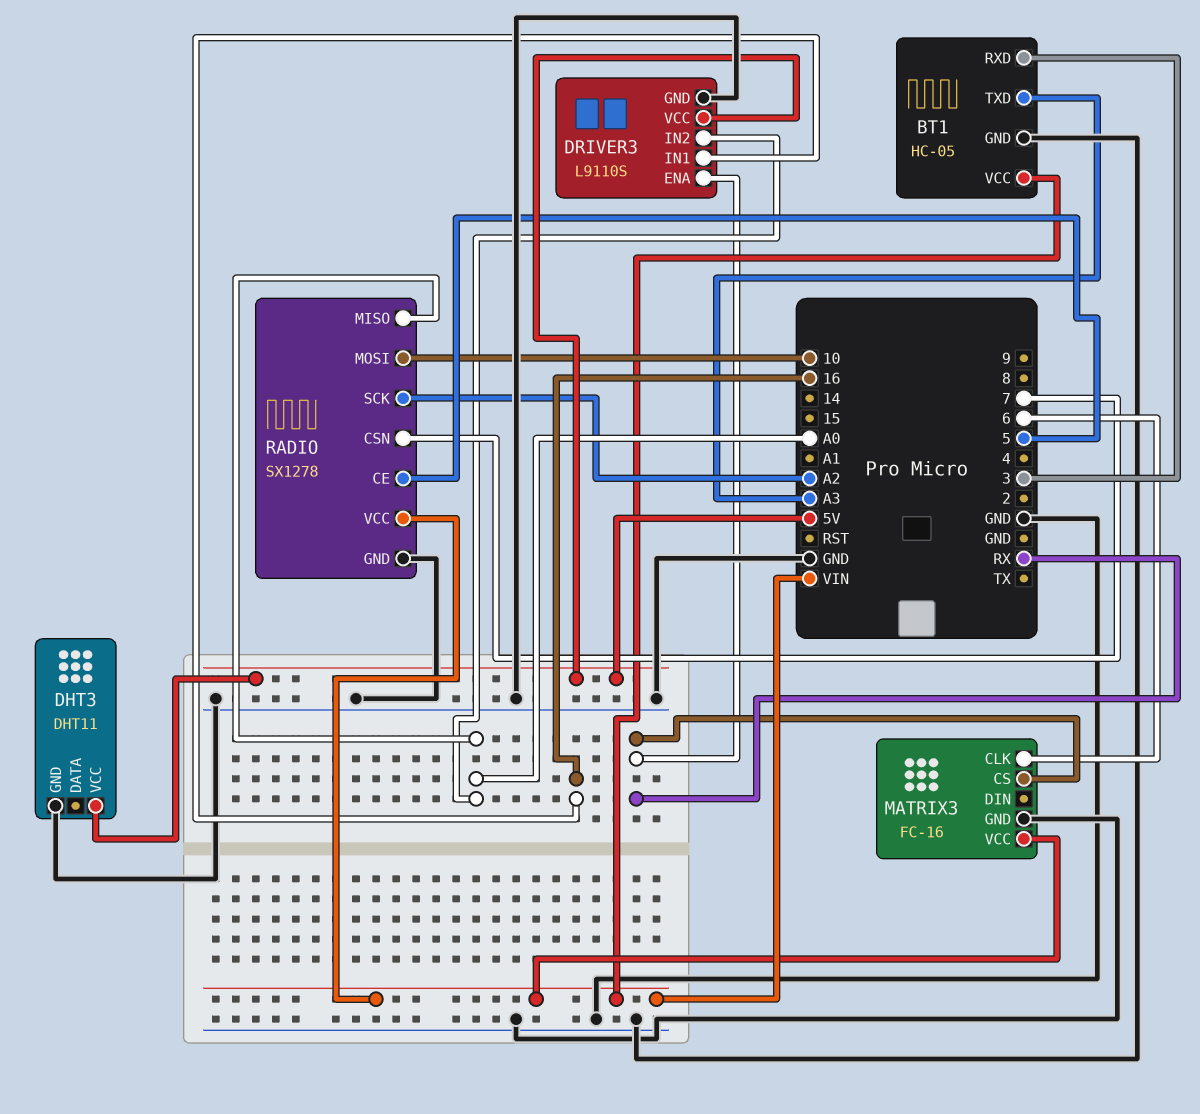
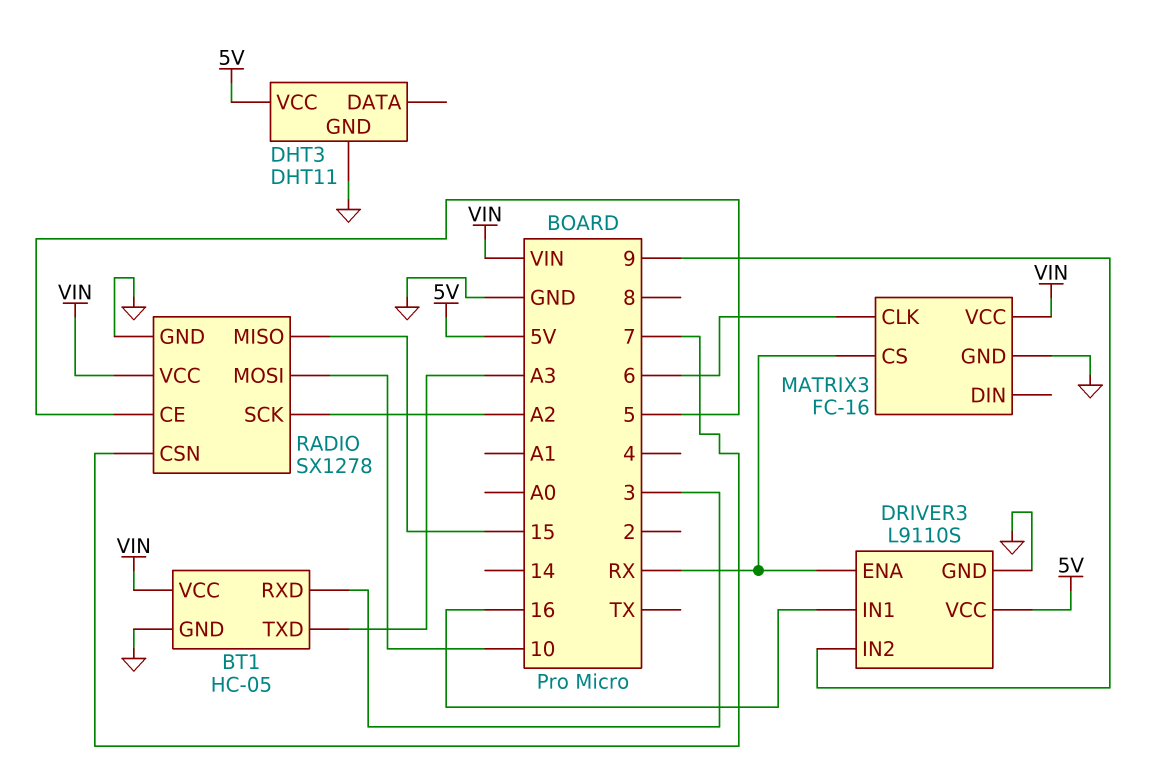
DRIVER3 pin IN2: A0 -> 9
RADIO pin MISO: A0 -> 15

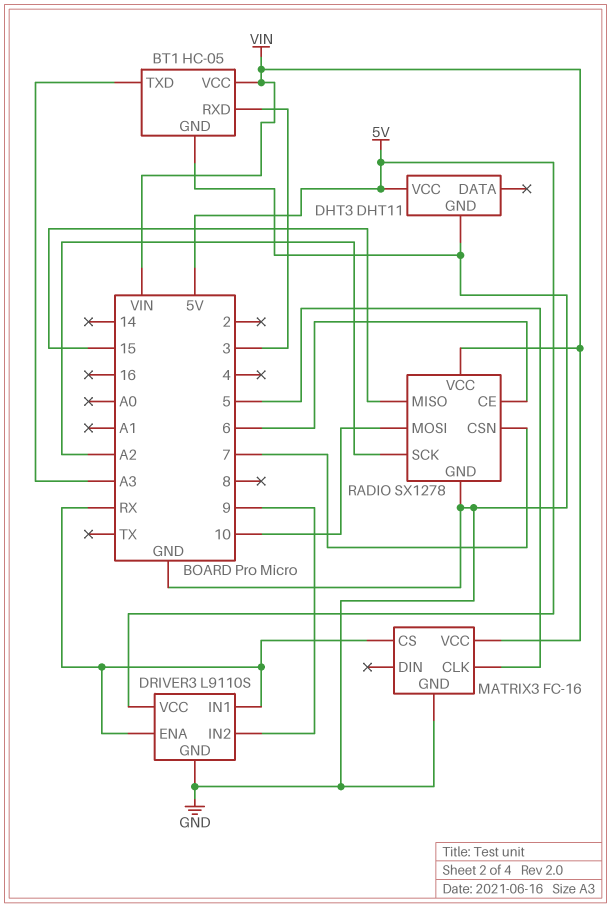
DRIVER3 pin IN1: 16 -> RX
MATRIX3 pin CLK: 6 -> 5
RADIO pin CE: 5 -> 6

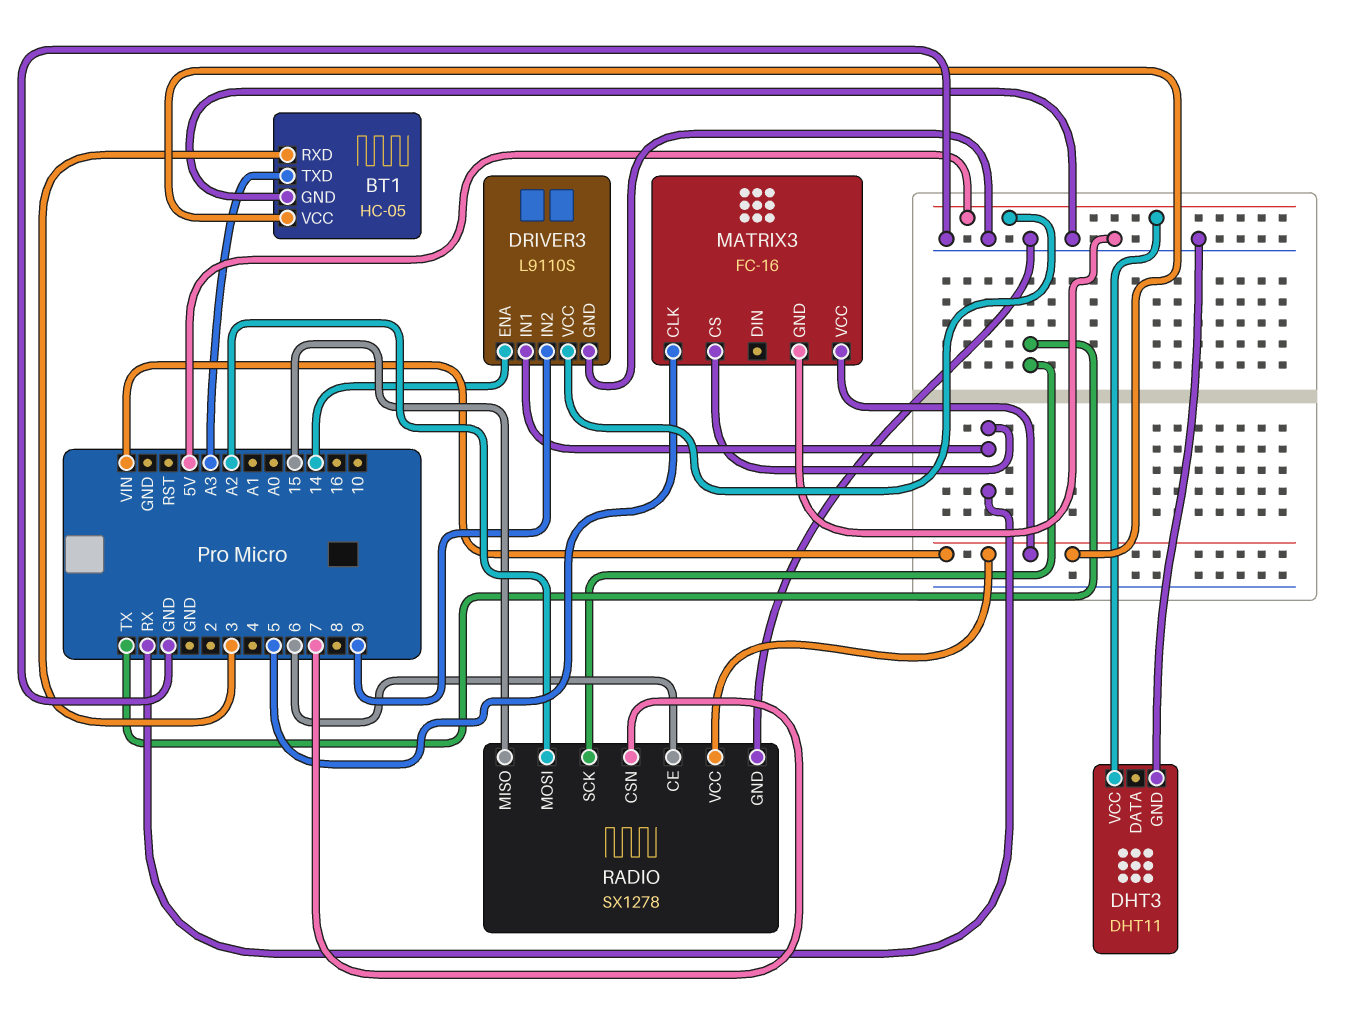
DRIVER3 pin ENA: RX -> 14
RADIO pin MOSI: 10 -> A2
RADIO pin SCK: A2 -> TX

